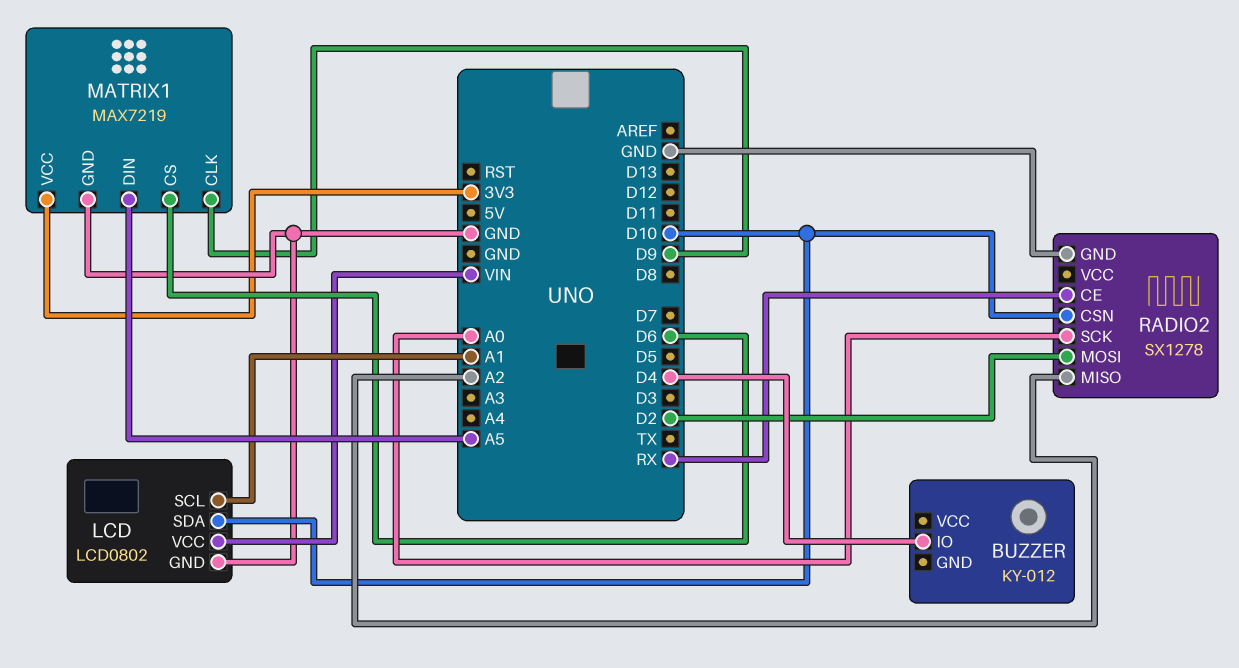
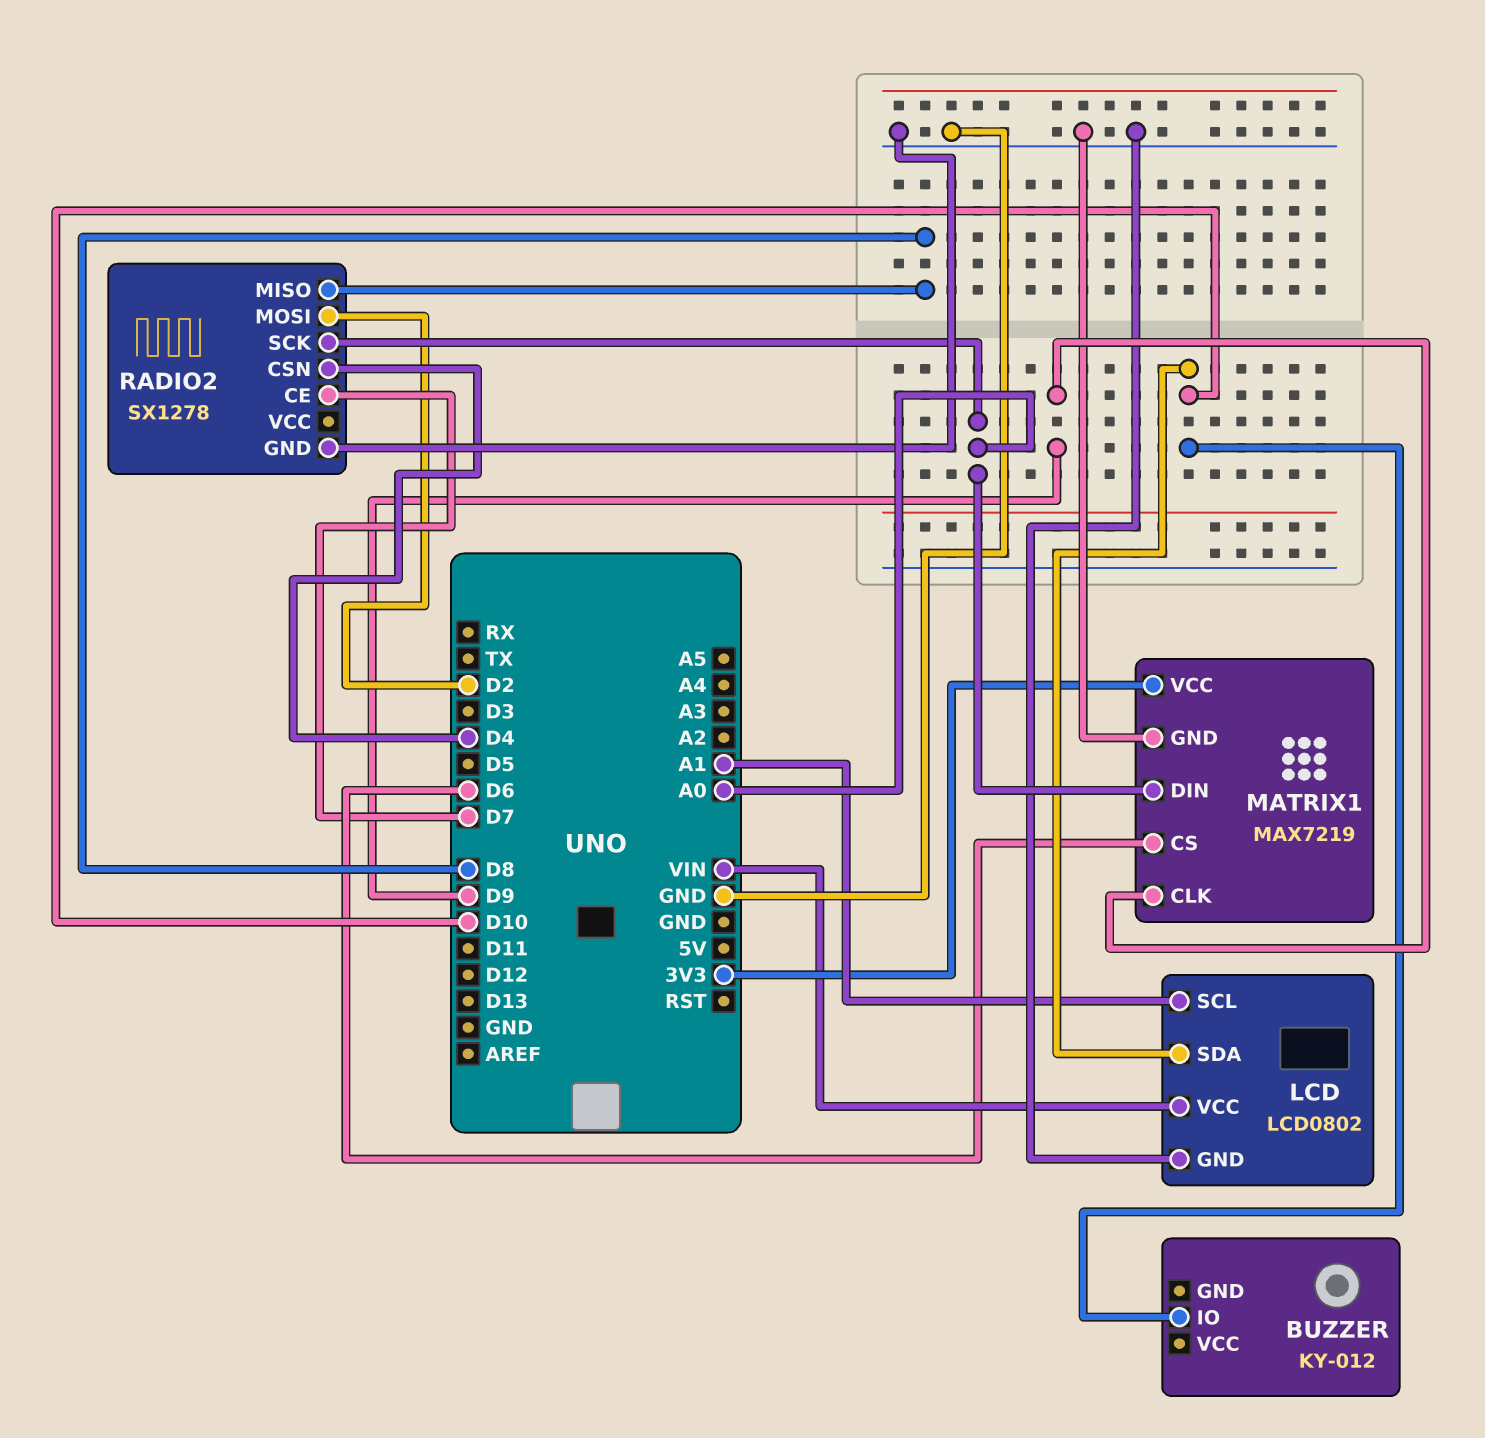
BUZZER pin IO: D4 -> D10
MATRIX1 pin DIN: A5 -> A0
RADIO2 pin CE: RX -> D7
RADIO2 pin CSN: D10 -> D4
RADIO2 pin MISO: A2 -> D8

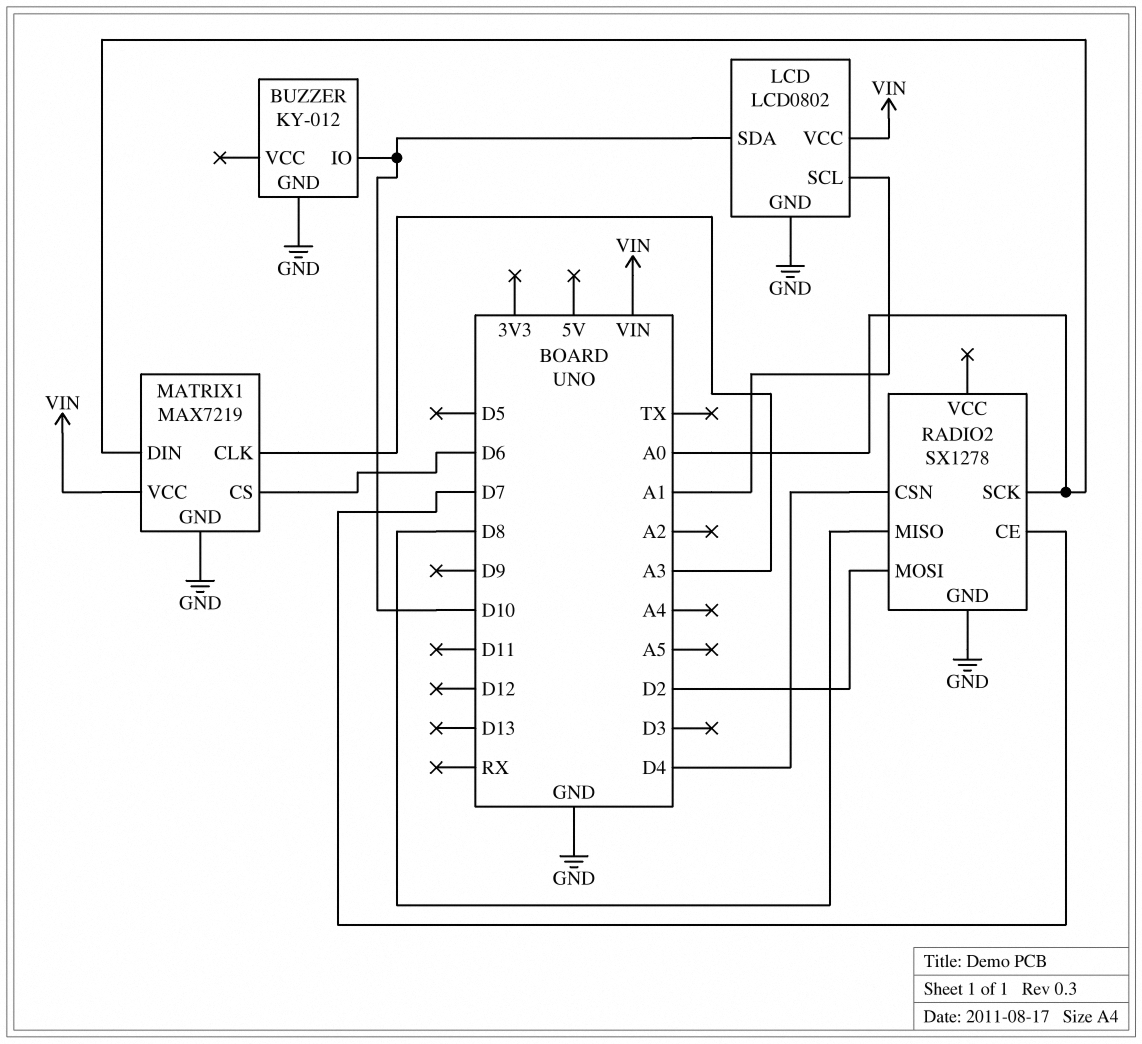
BUZZER pin GND: none -> GND
MATRIX1 pin CLK: D9 -> A3
MATRIX1 pin VCC: 3V3 -> VIN

